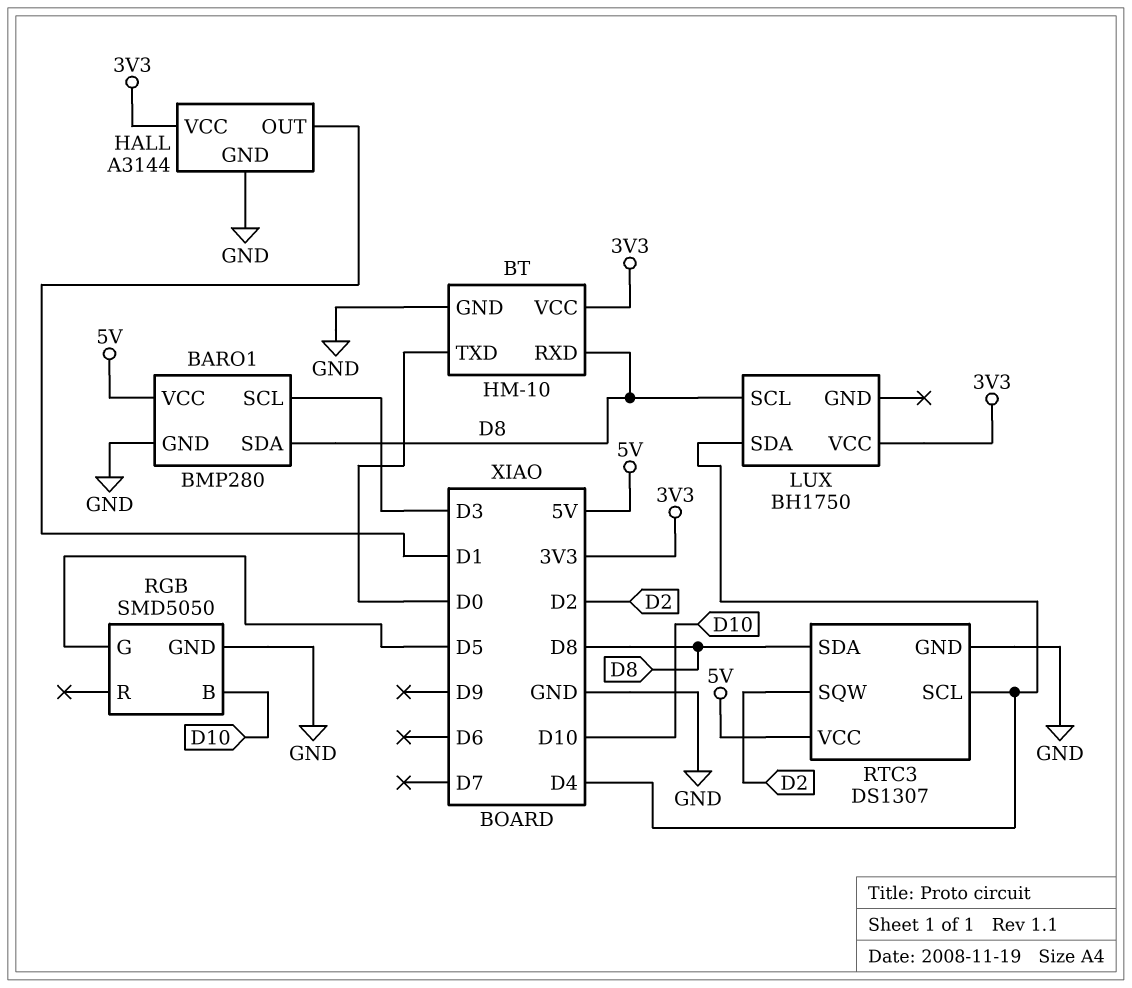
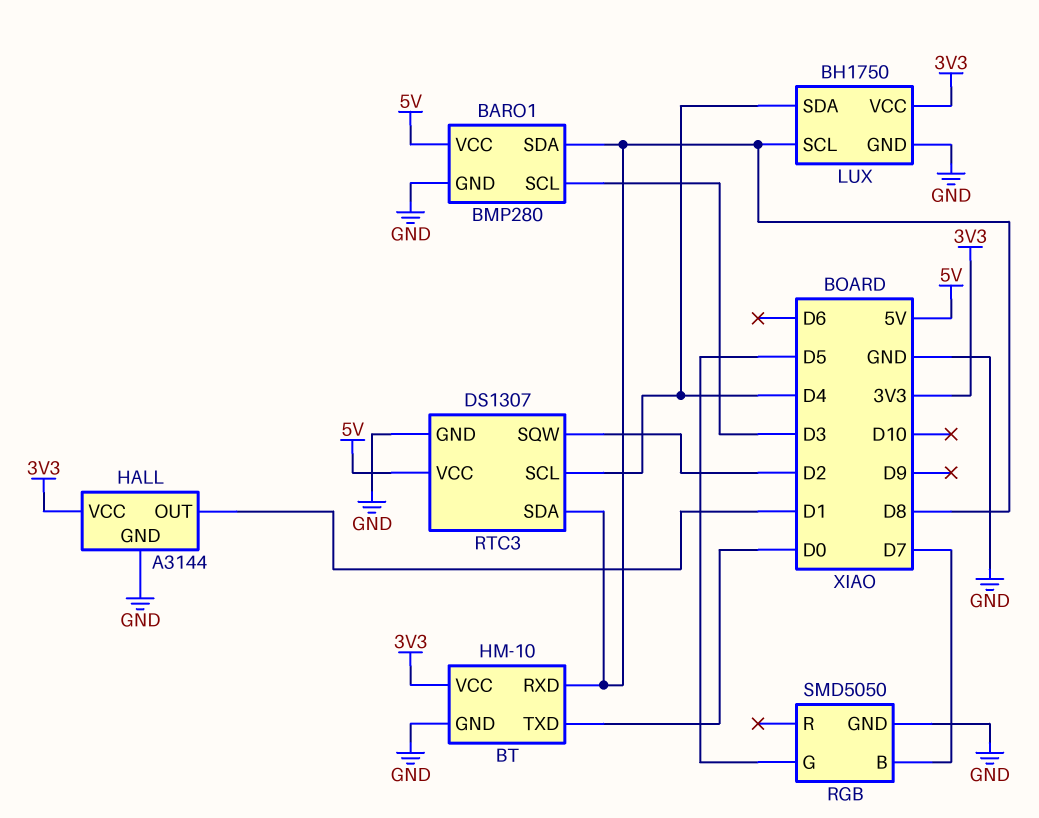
LUX pin GND: none -> GND
RGB pin B: D10 -> D7

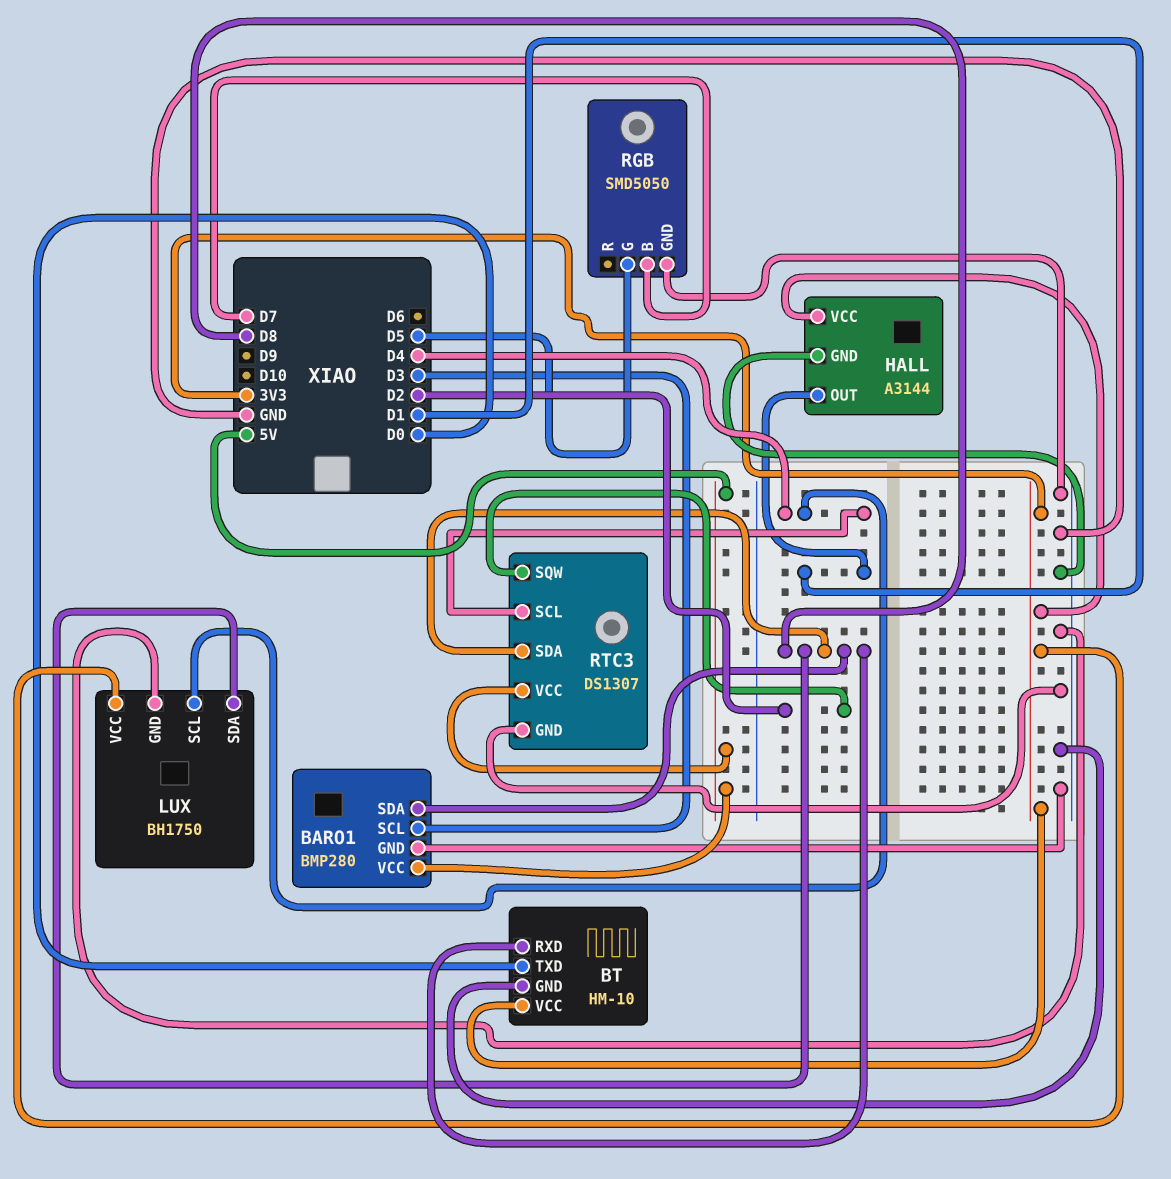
LUX pin SCL: D8 -> D4
LUX pin SDA: D4 -> D8

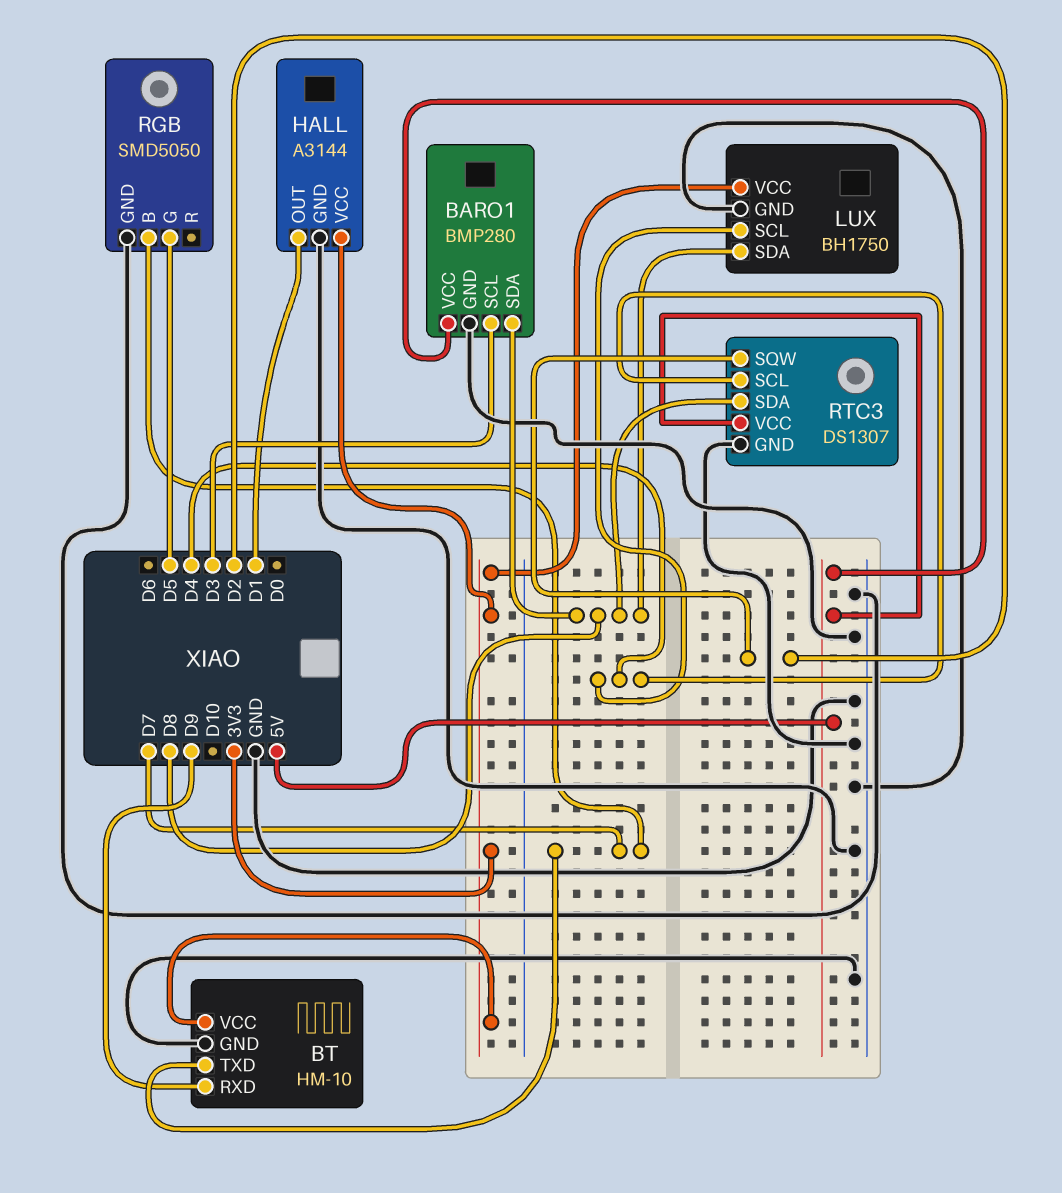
BT pin RXD: D8 -> D9
BT pin TXD: D0 -> D7

